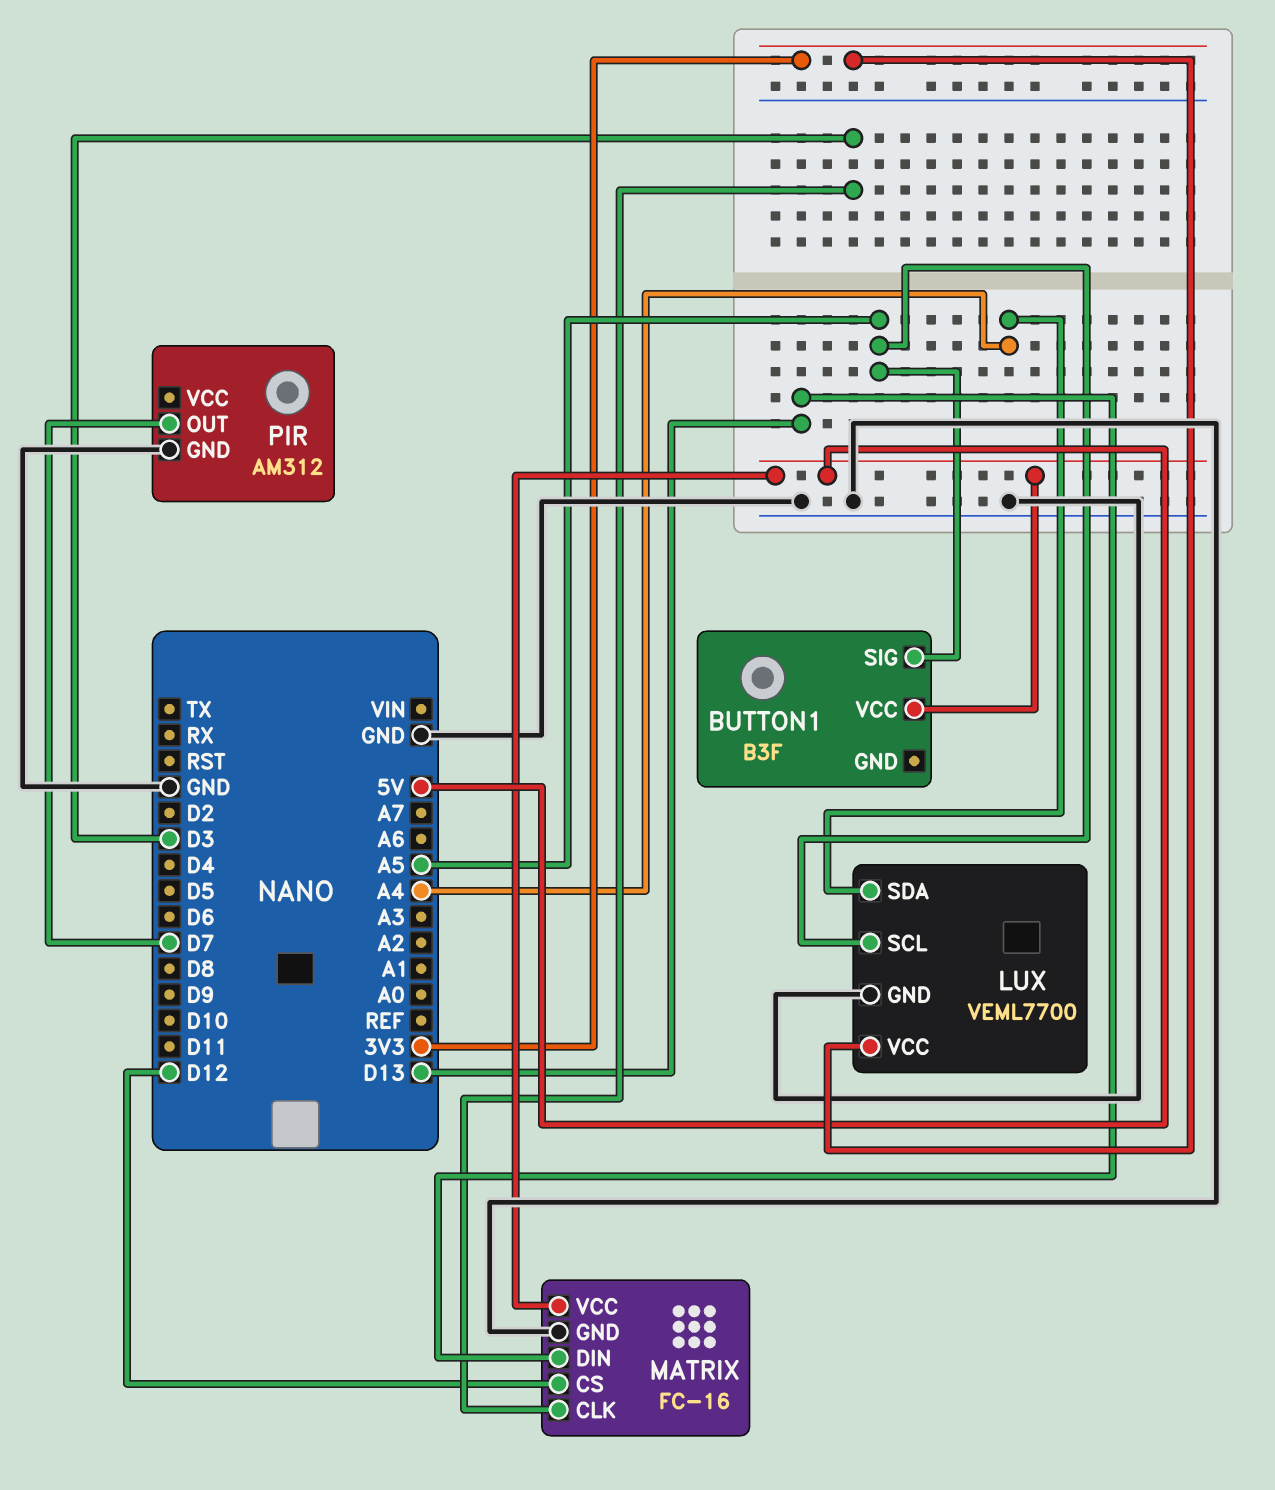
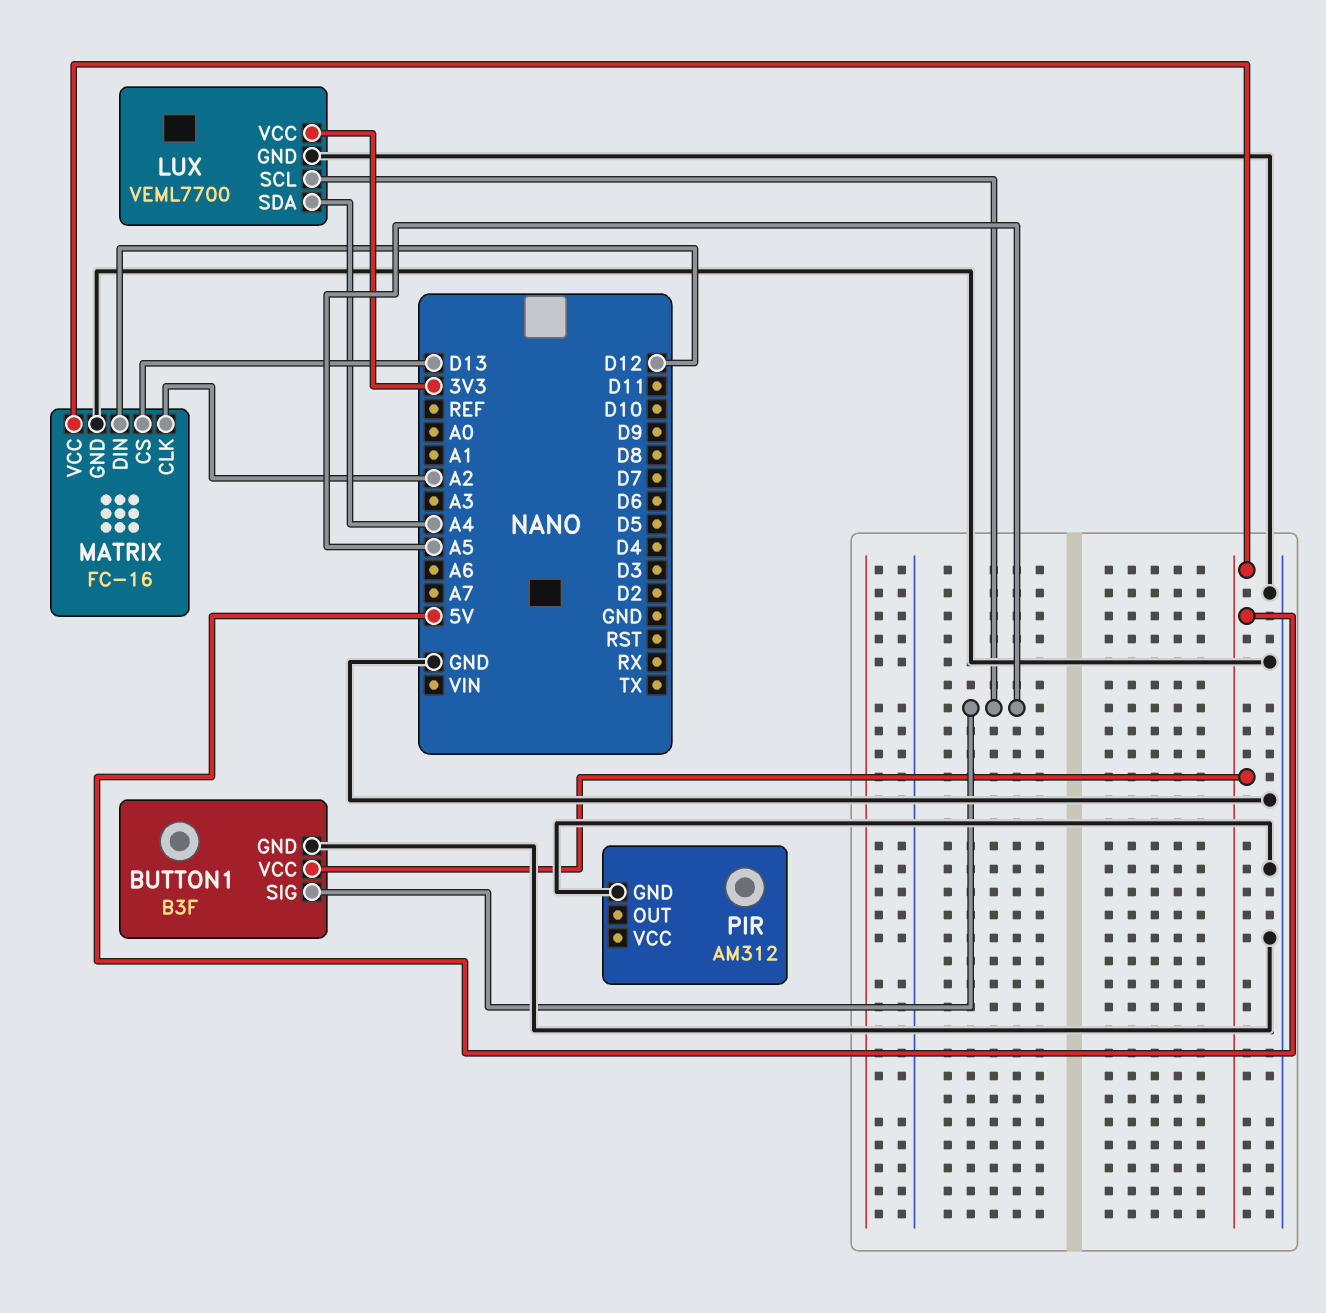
BUTTON1 pin GND: none -> GND
MATRIX pin CLK: D3 -> A2
MATRIX pin CS: D12 -> D13
MATRIX pin DIN: D13 -> D12
PIR pin OUT: D7 -> none

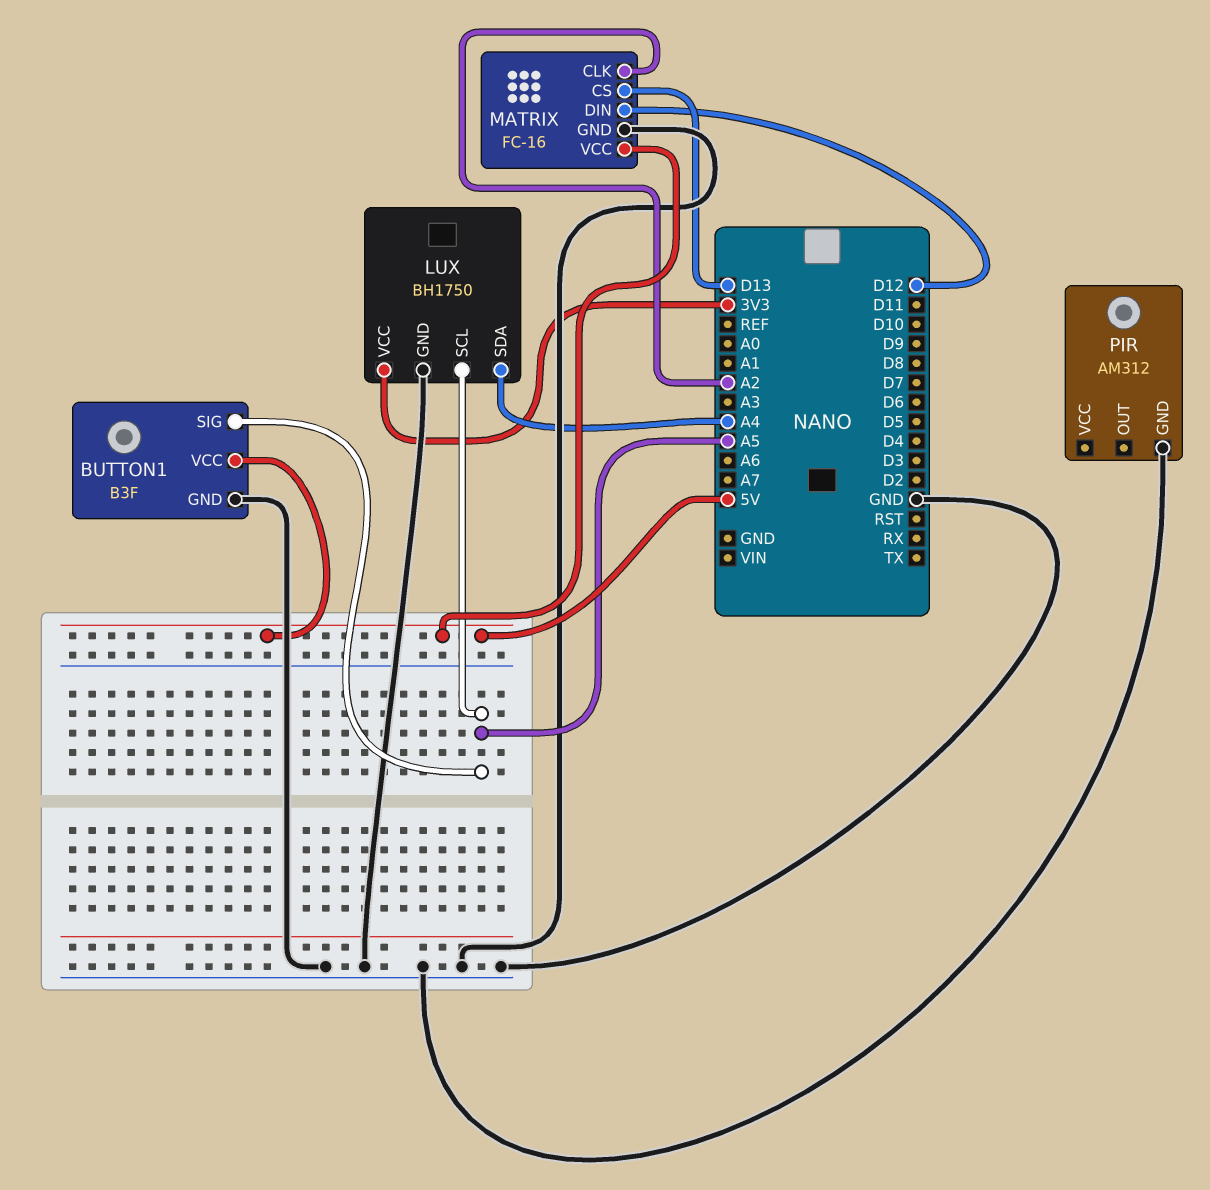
LUX: VEML7700 -> BH1750

